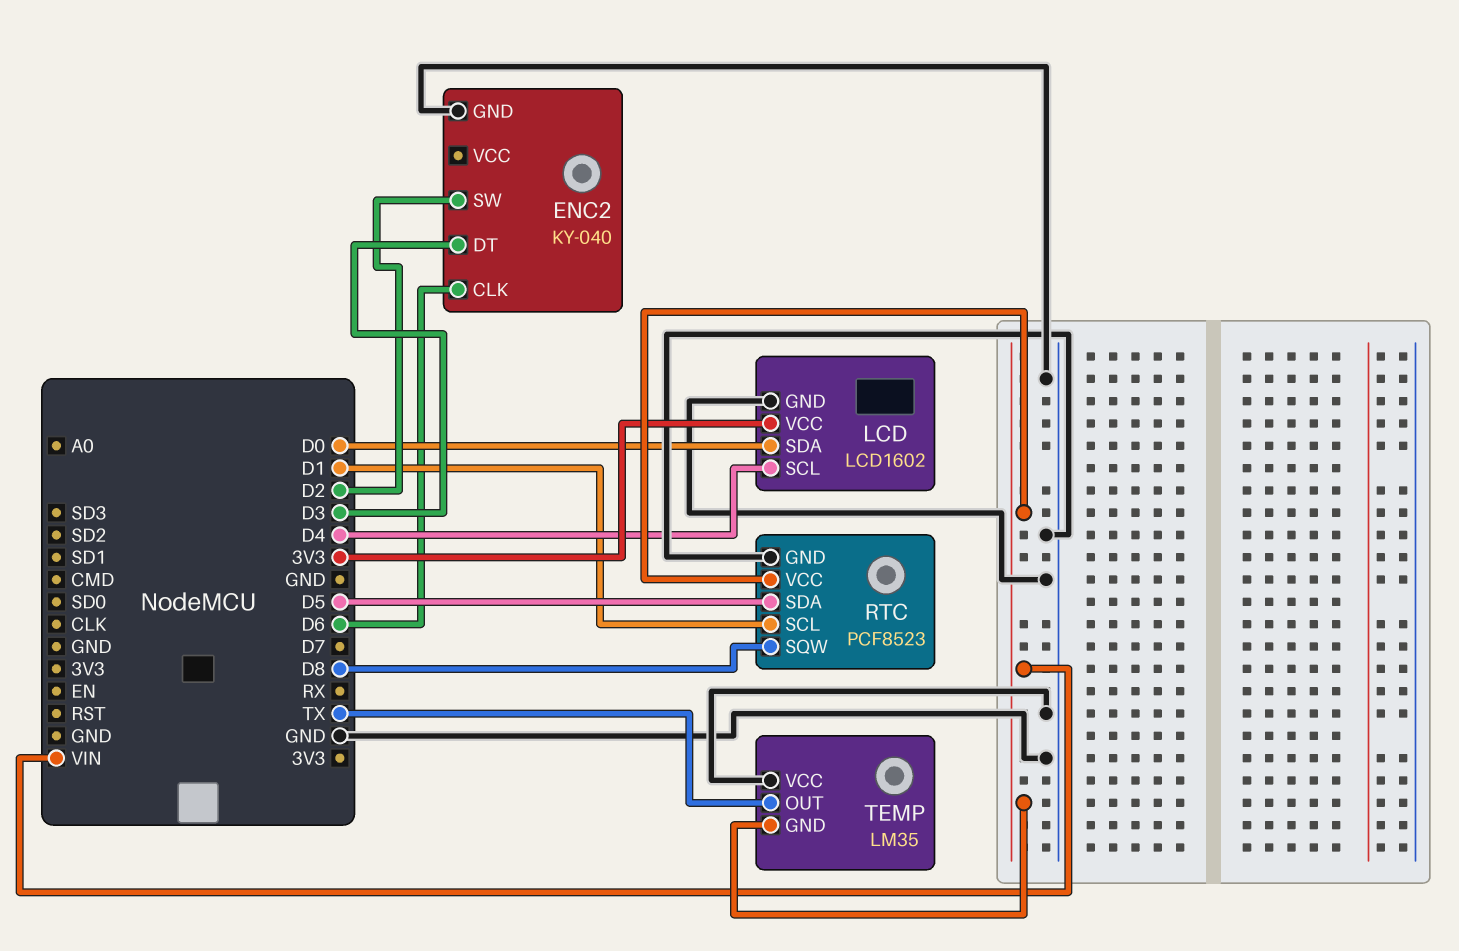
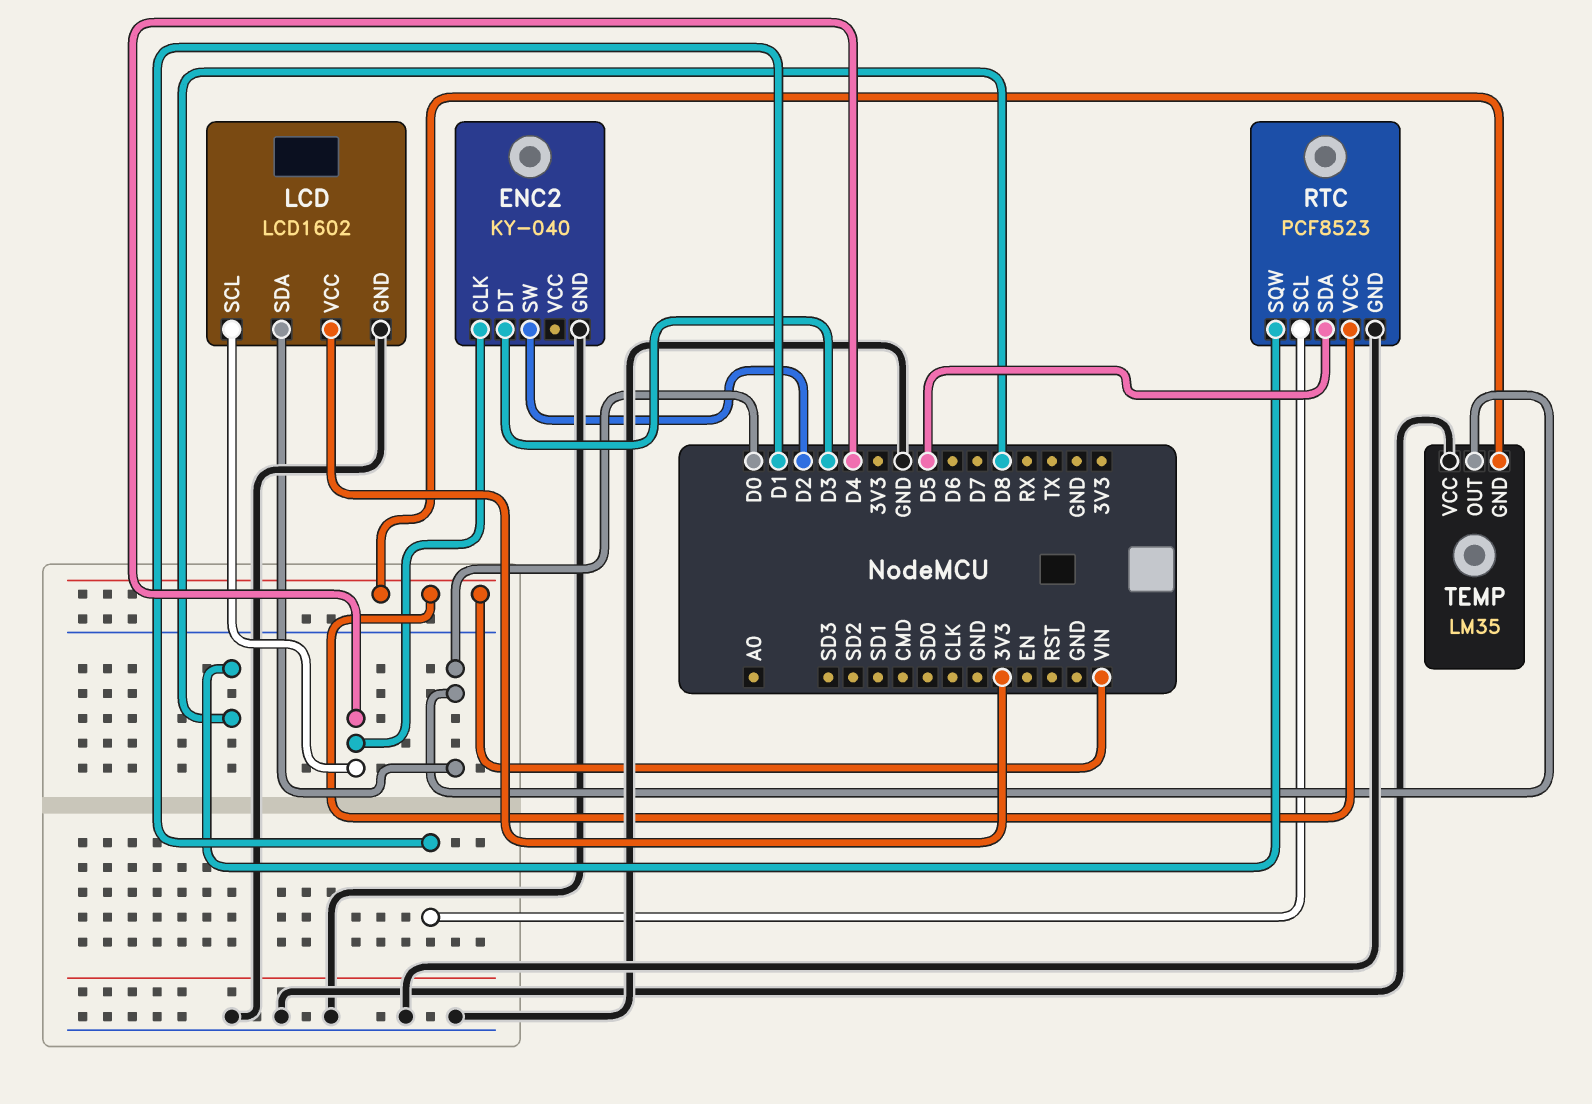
ENC2 pin CLK: D6 -> D4
TEMP pin OUT: TX -> D0

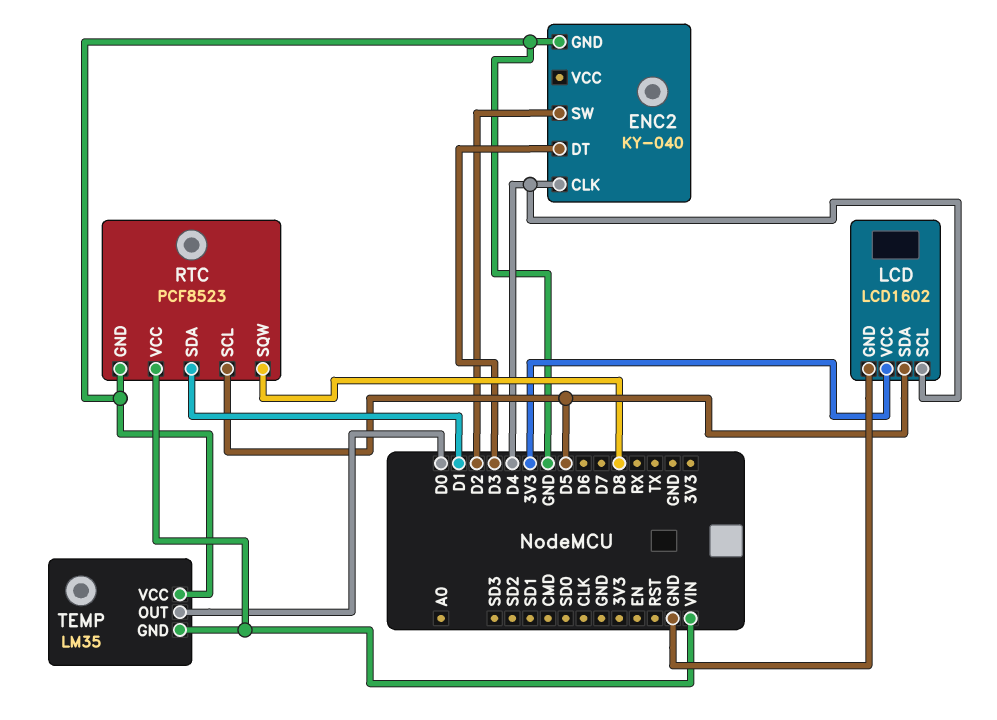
LCD pin SDA: D0 -> D5
RTC pin SCL: D1 -> D5
RTC pin SDA: D5 -> D1

